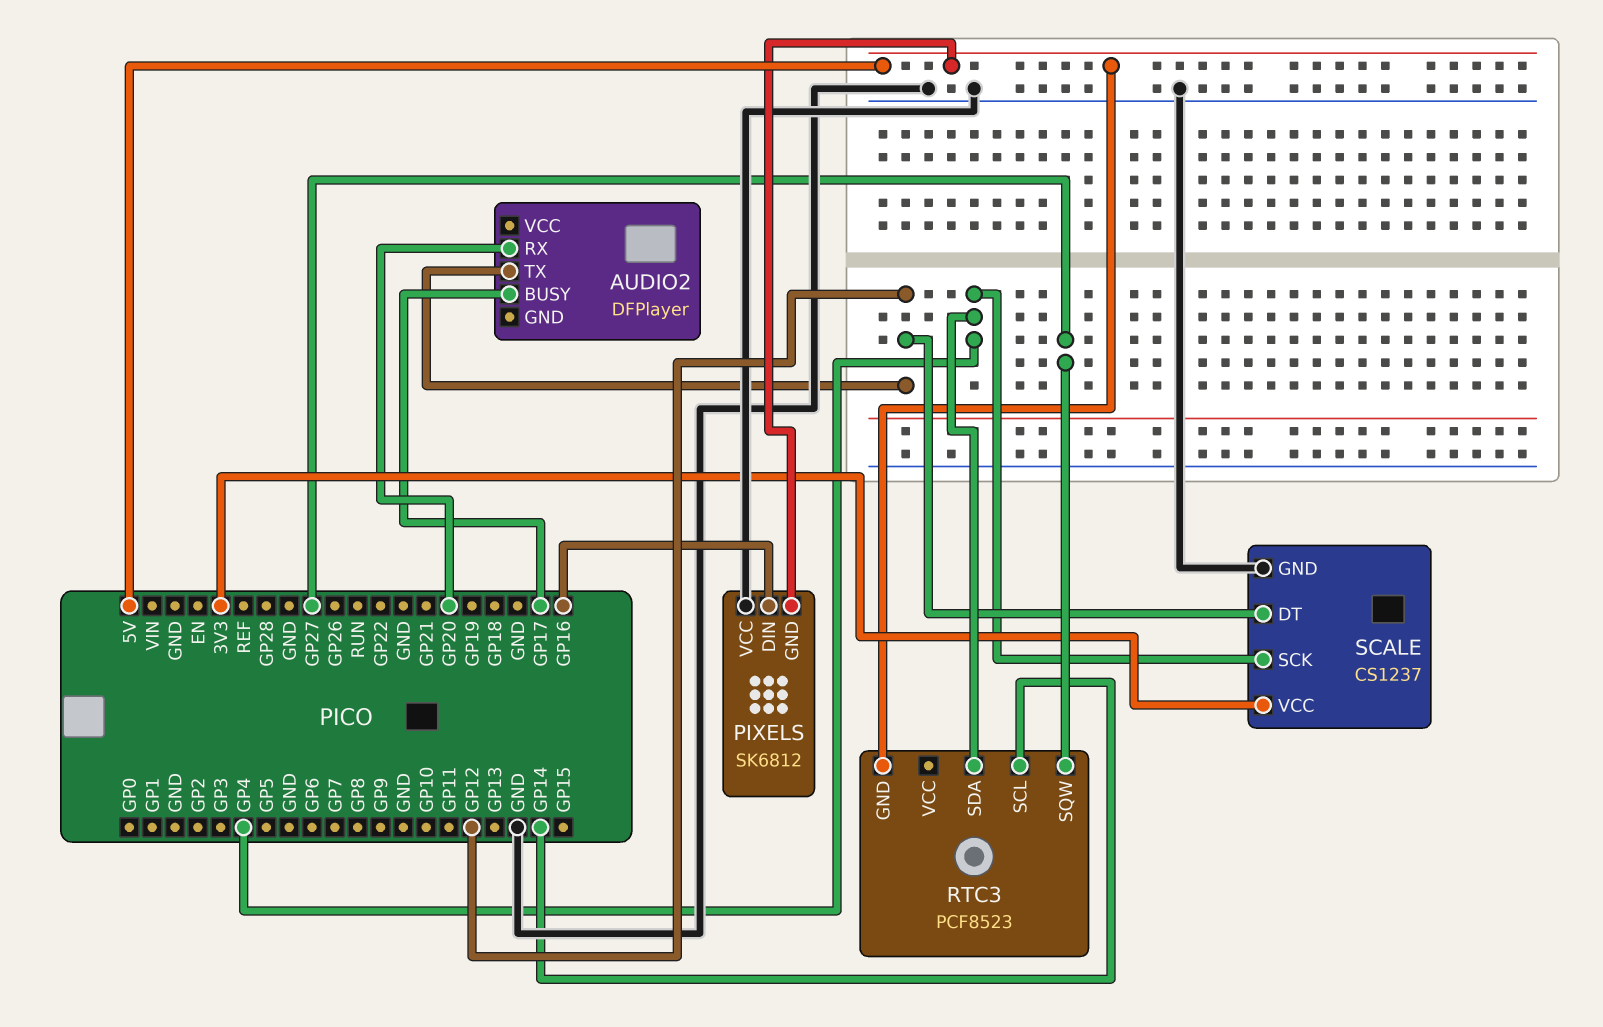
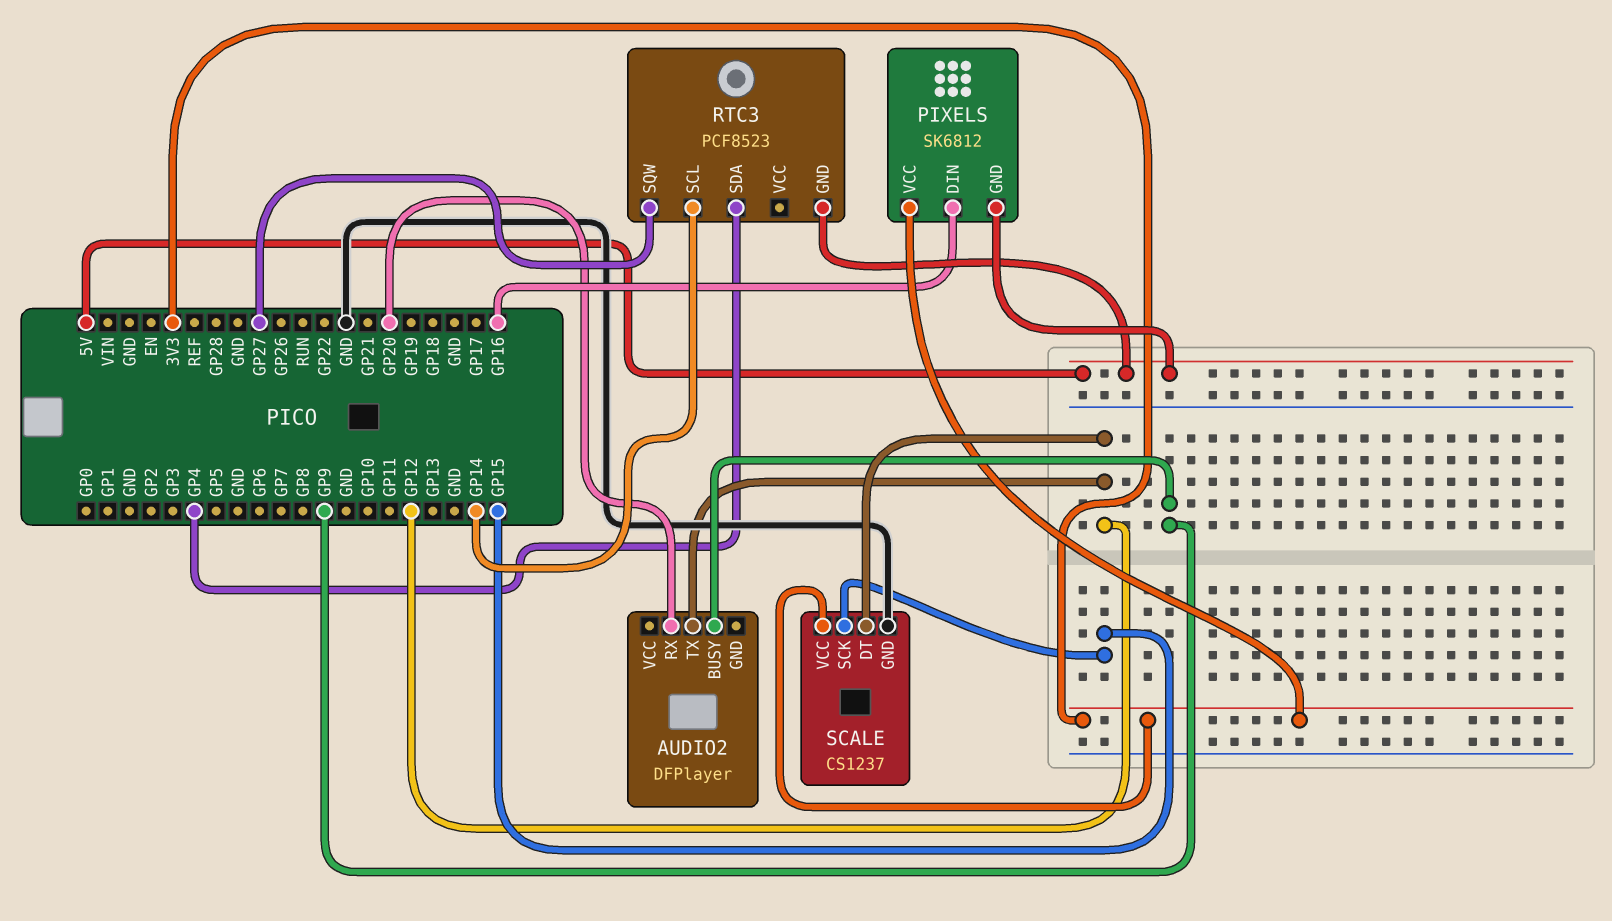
AUDIO2 pin BUSY: GP17 -> GP9
PIXELS pin VCC: GND -> 3V3
SCALE pin SCK: GP4 -> GP15

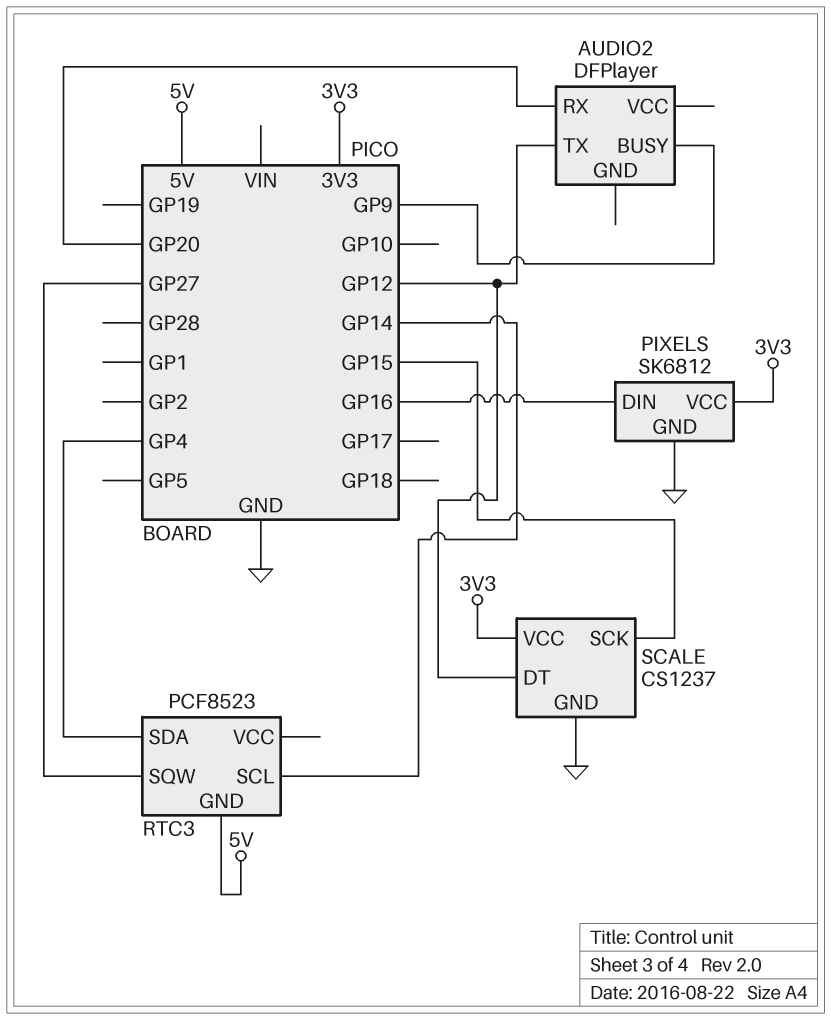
PIXELS pin GND: 5V -> GND

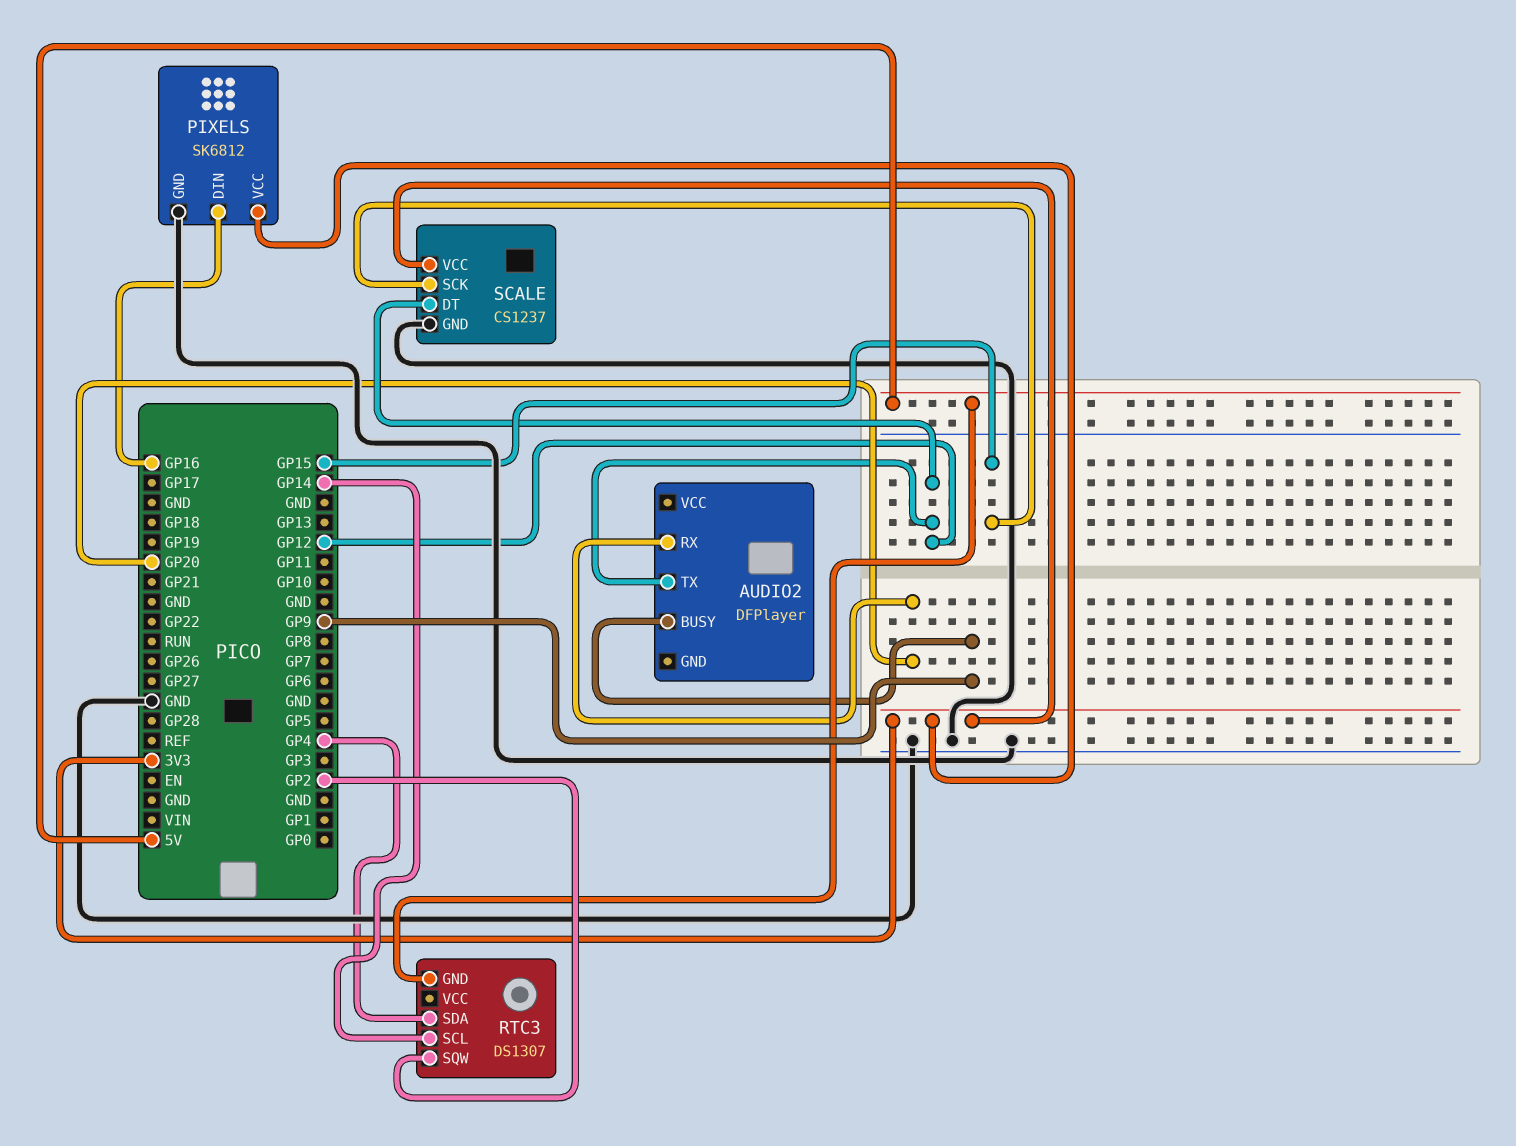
RTC3: PCF8523 -> DS1307
RTC3 pin SQW: GP27 -> GP2

